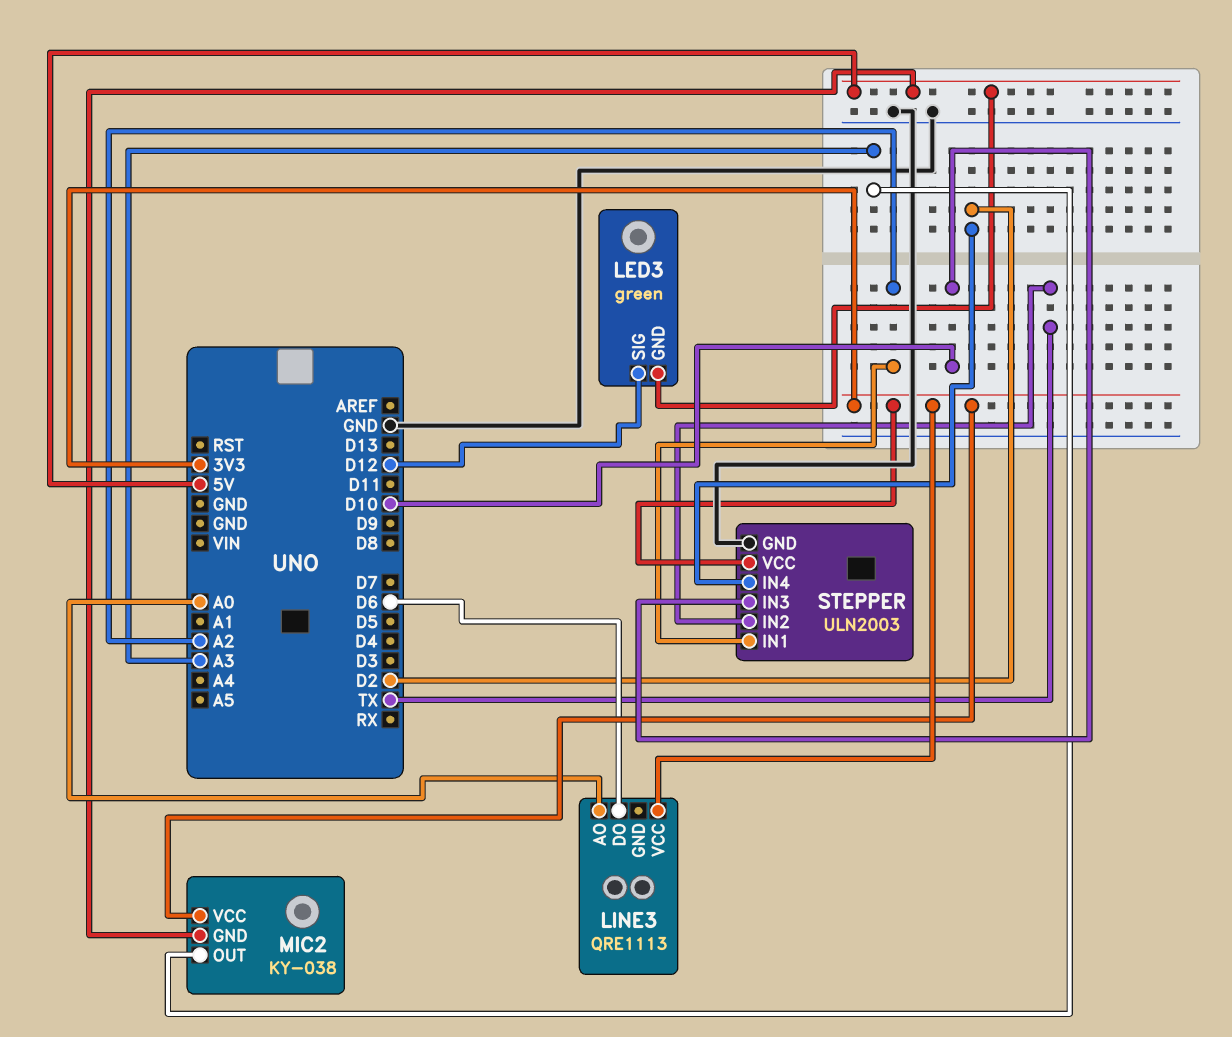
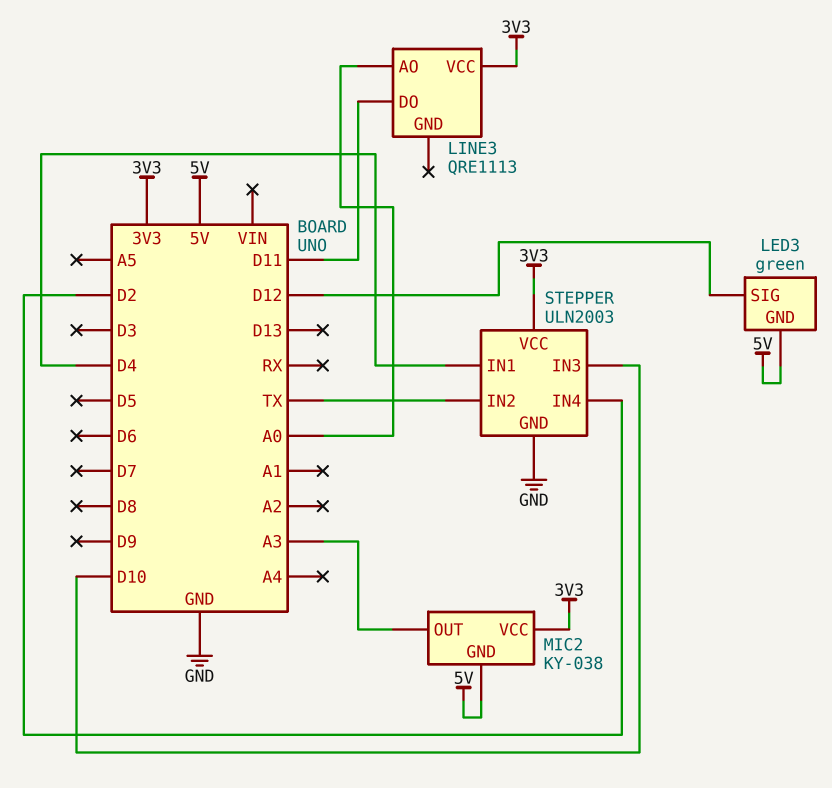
LINE3 pin DO: D6 -> D11
STEPPER pin IN1: A2 -> D4

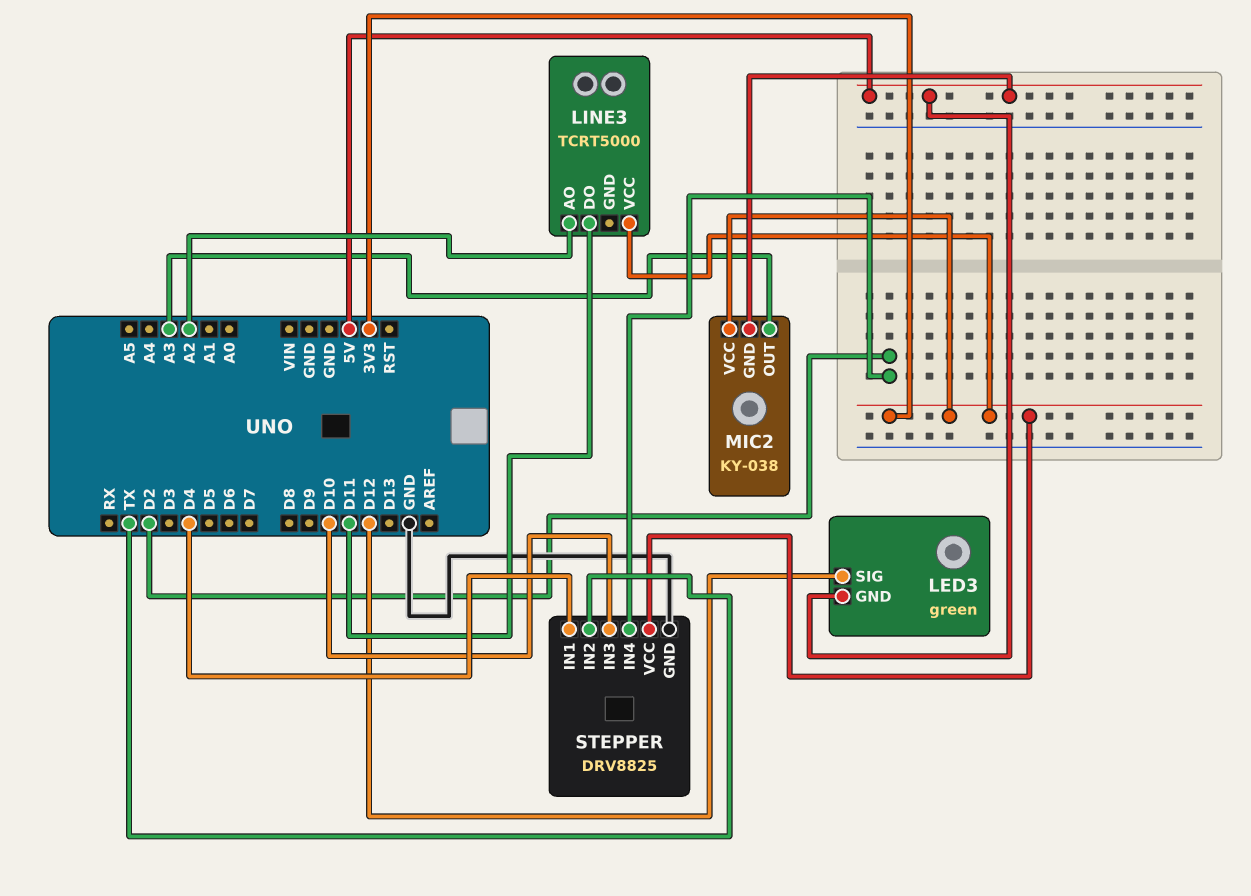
LINE3: QRE1113 -> TCRT5000
LINE3 pin AO: A0 -> A2
STEPPER: ULN2003 -> DRV8825

